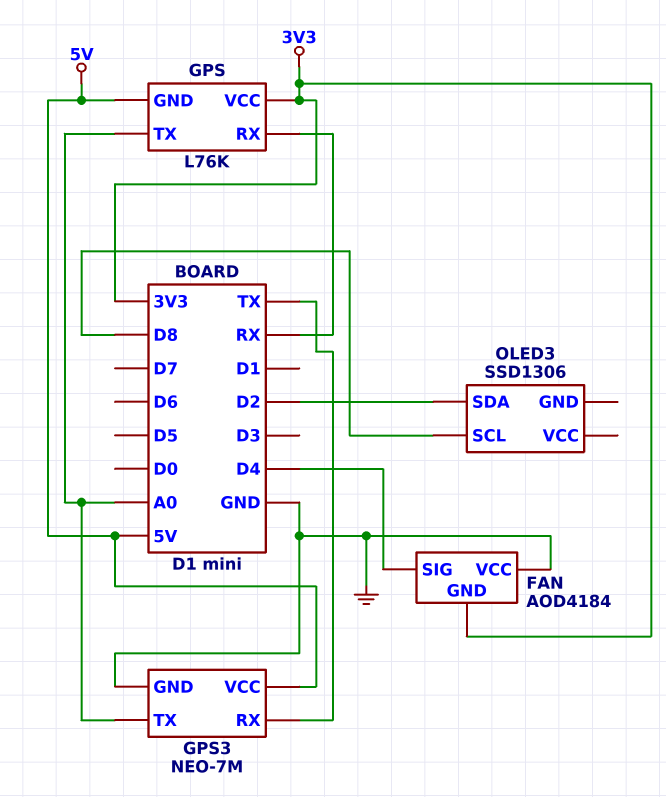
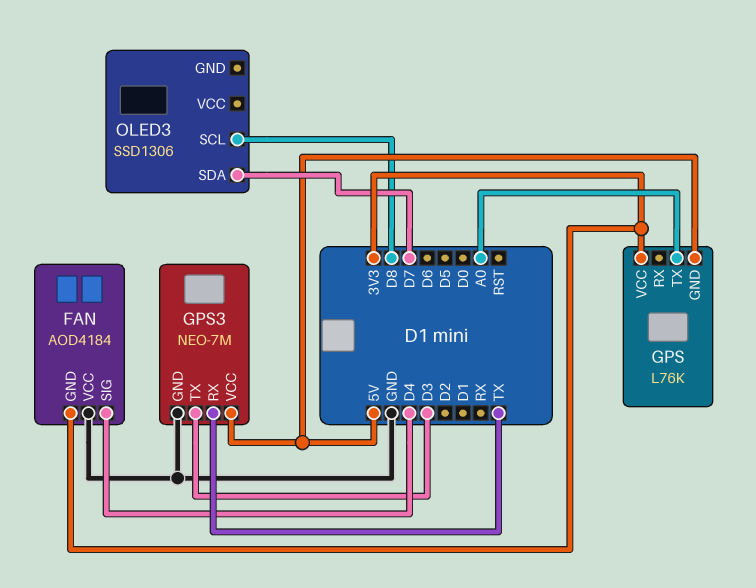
GPS pin RX: RX -> none
GPS3 pin TX: A0 -> D3
OLED3 pin SDA: D2 -> D7

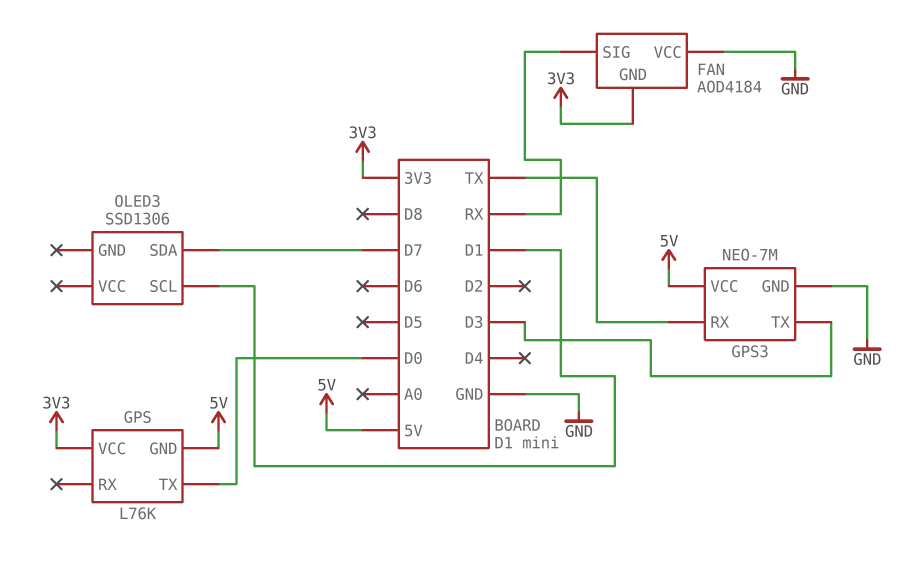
FAN pin SIG: D4 -> RX
GPS pin TX: A0 -> D0
OLED3 pin SCL: D8 -> D1

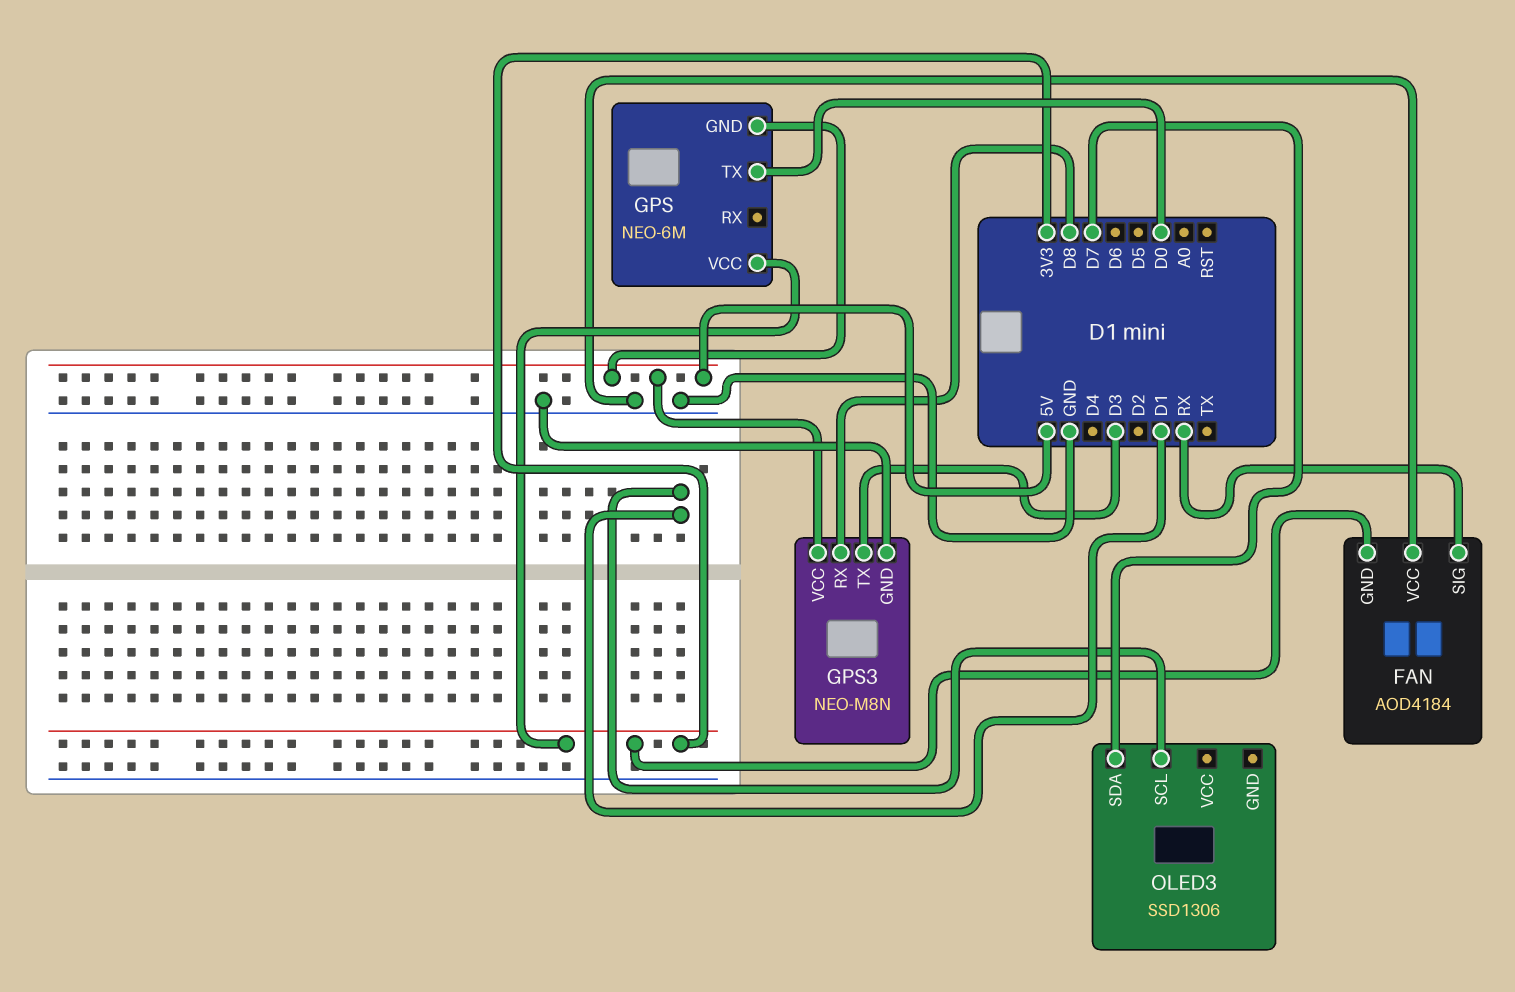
GPS: L76K -> NEO-6M
GPS3: NEO-7M -> NEO-M8N
GPS3 pin RX: TX -> D8

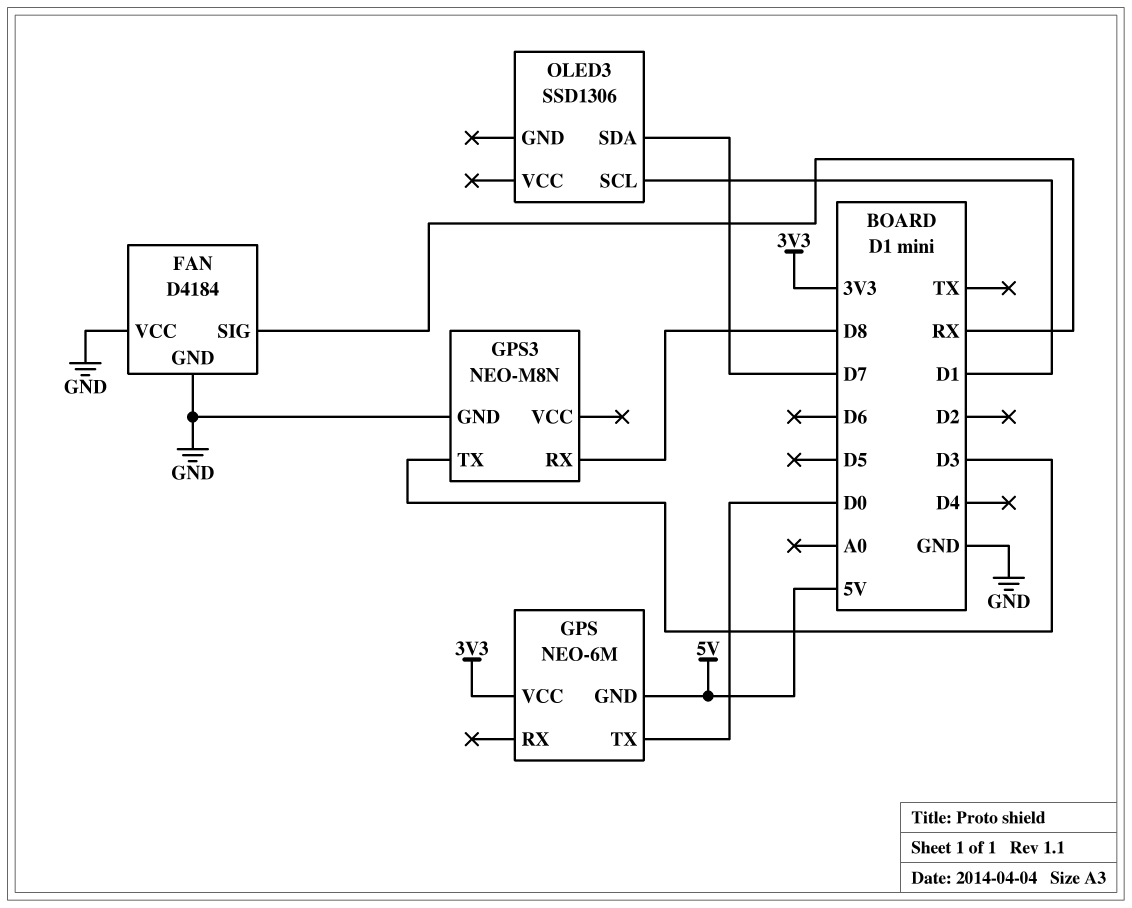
FAN: AOD4184 -> D4184
FAN pin GND: 3V3 -> GND
GPS3 pin VCC: 5V -> none

